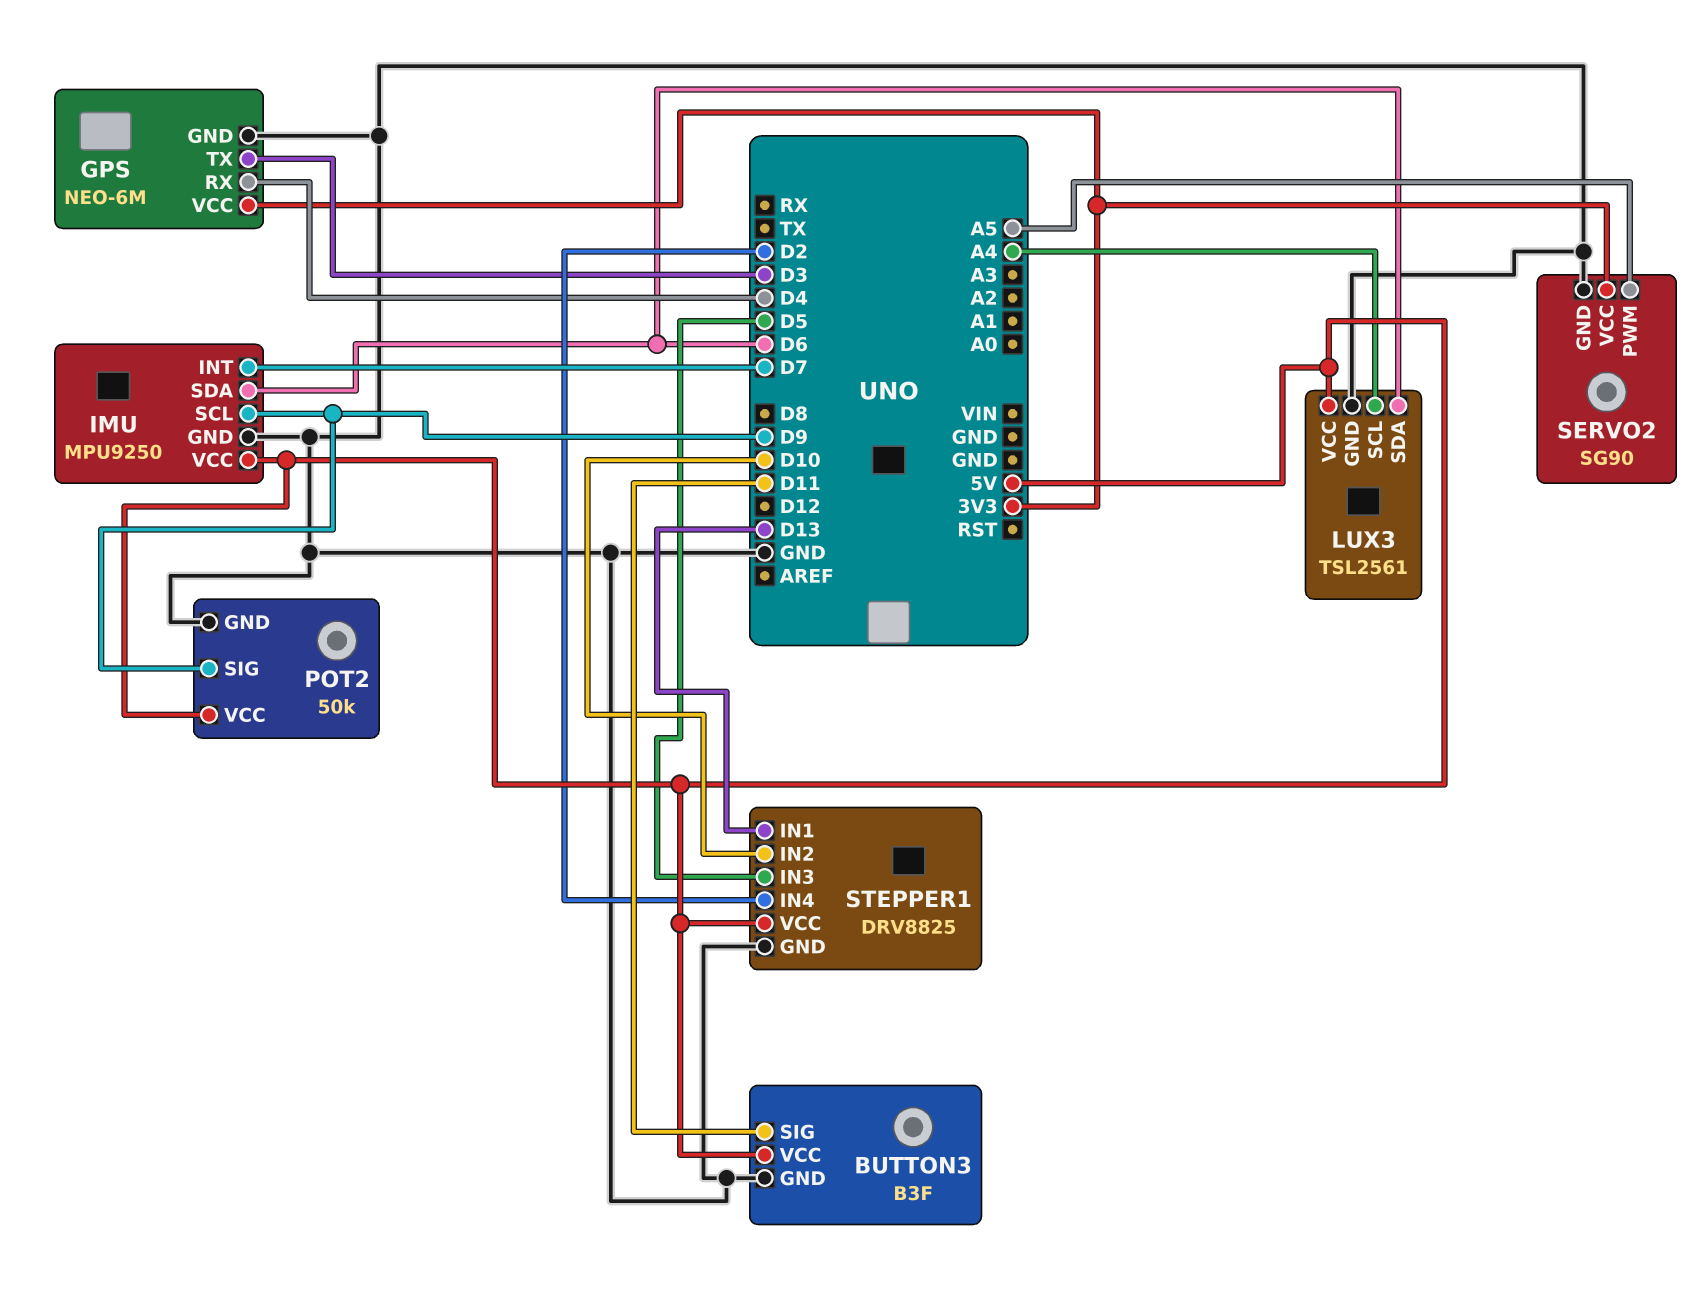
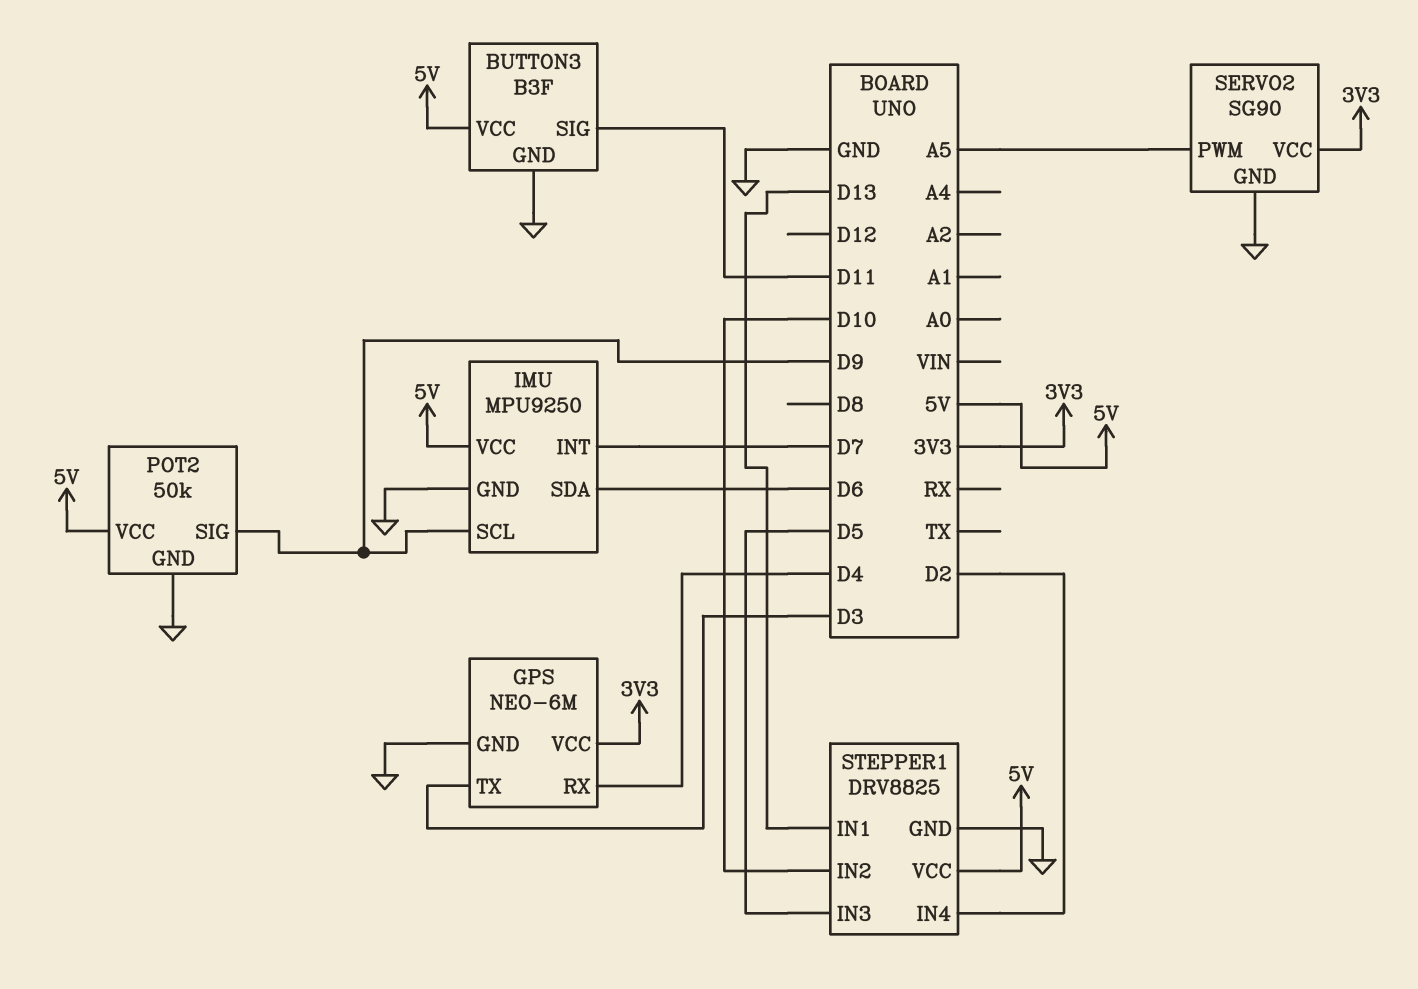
LUX3: TSL2561 -> none
LUX3 pin GND: GND -> none
LUX3 pin SCL: A4 -> none
LUX3 pin SDA: D6 -> none
LUX3 pin VCC: 5V -> none

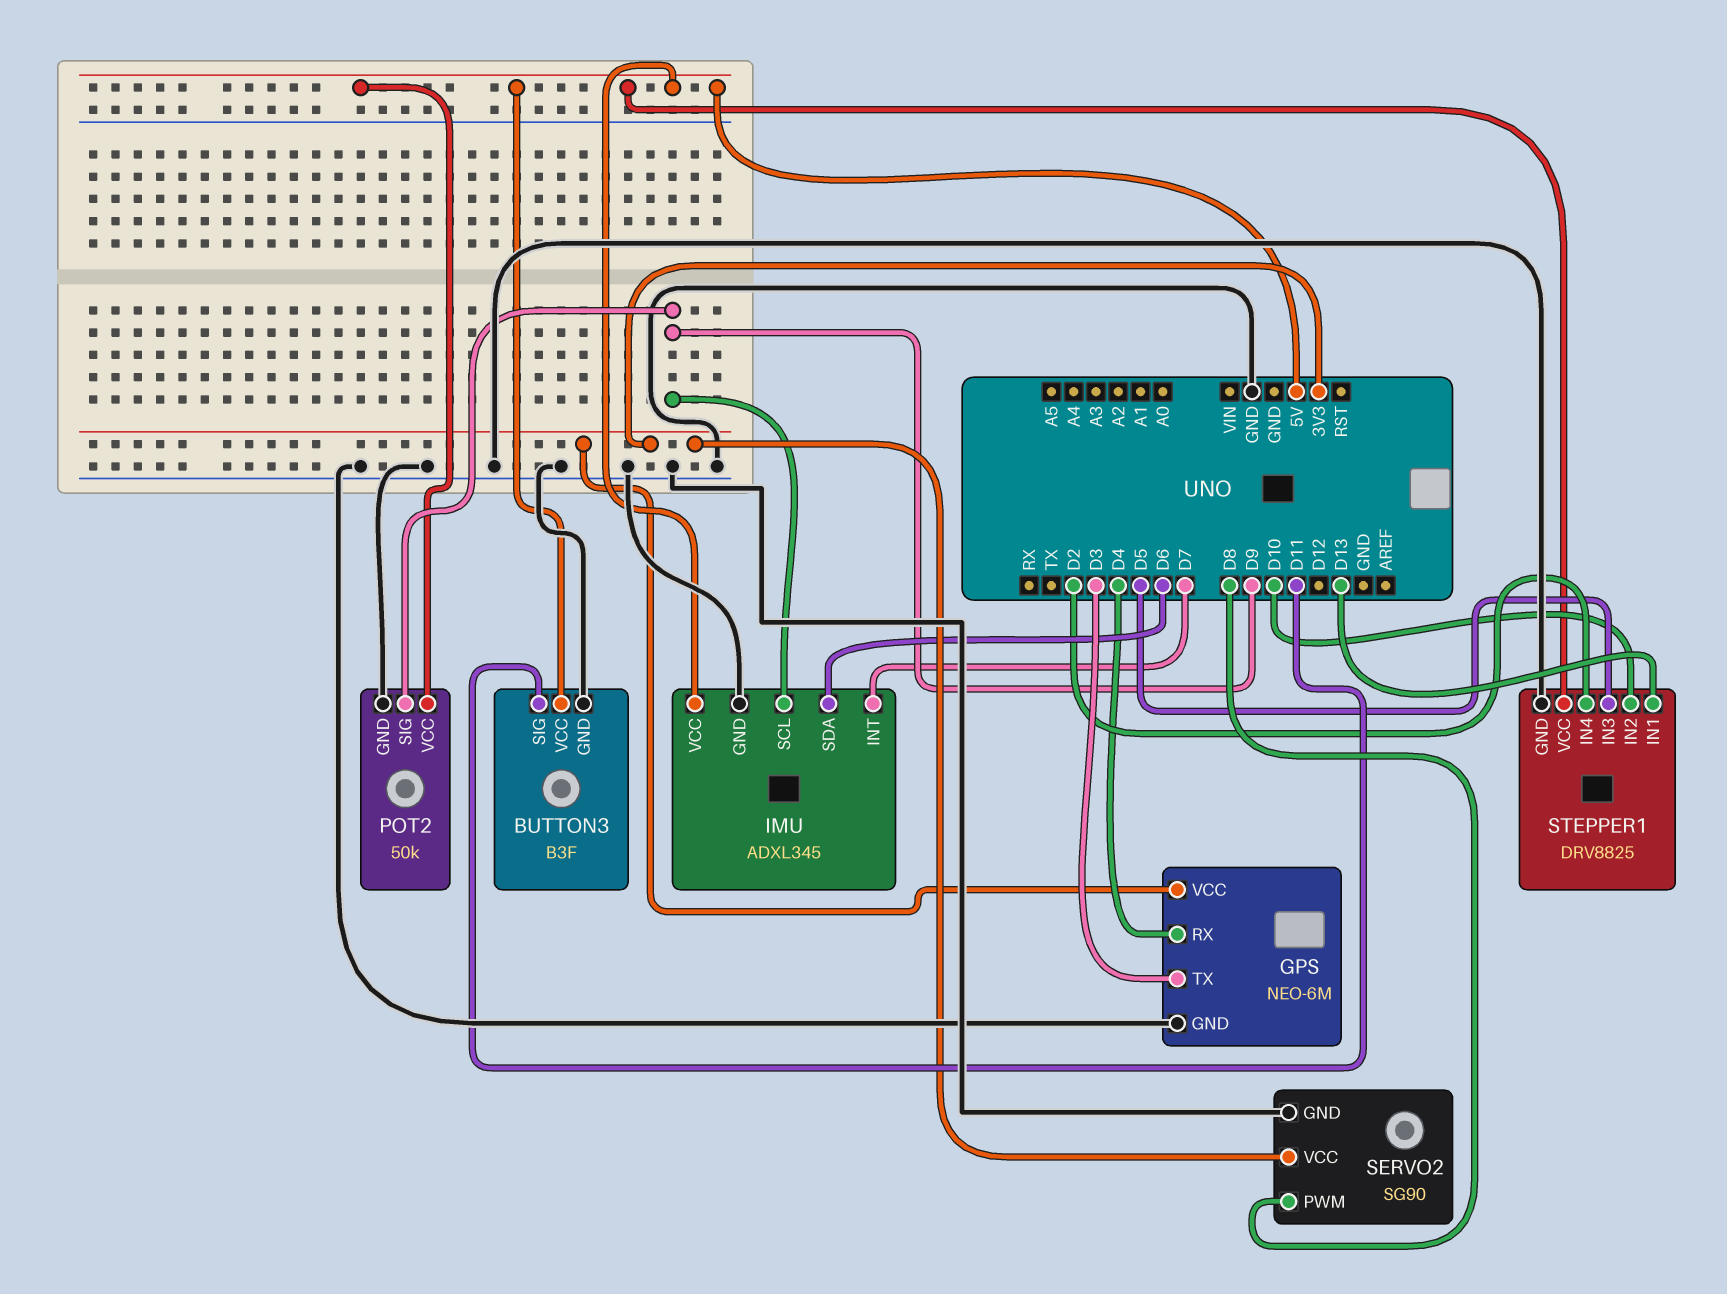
IMU: MPU9250 -> ADXL345
SERVO2 pin PWM: A5 -> D8

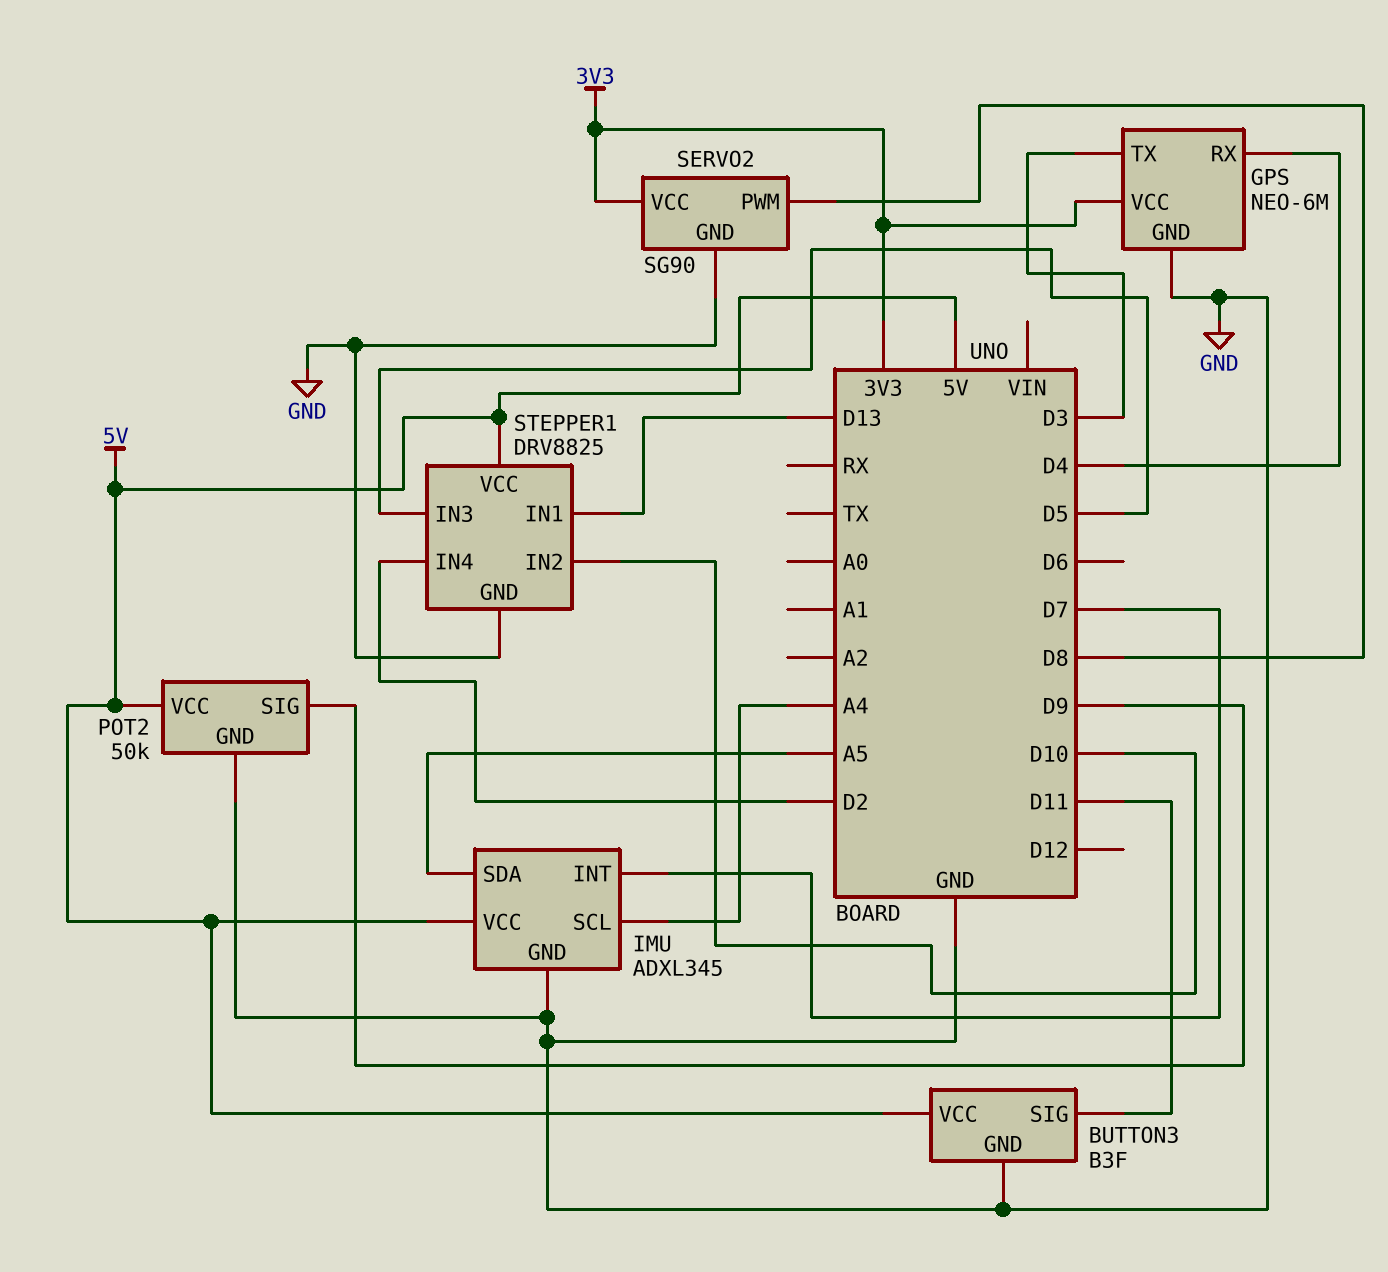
IMU pin SCL: D9 -> A4
IMU pin SDA: D6 -> A5

